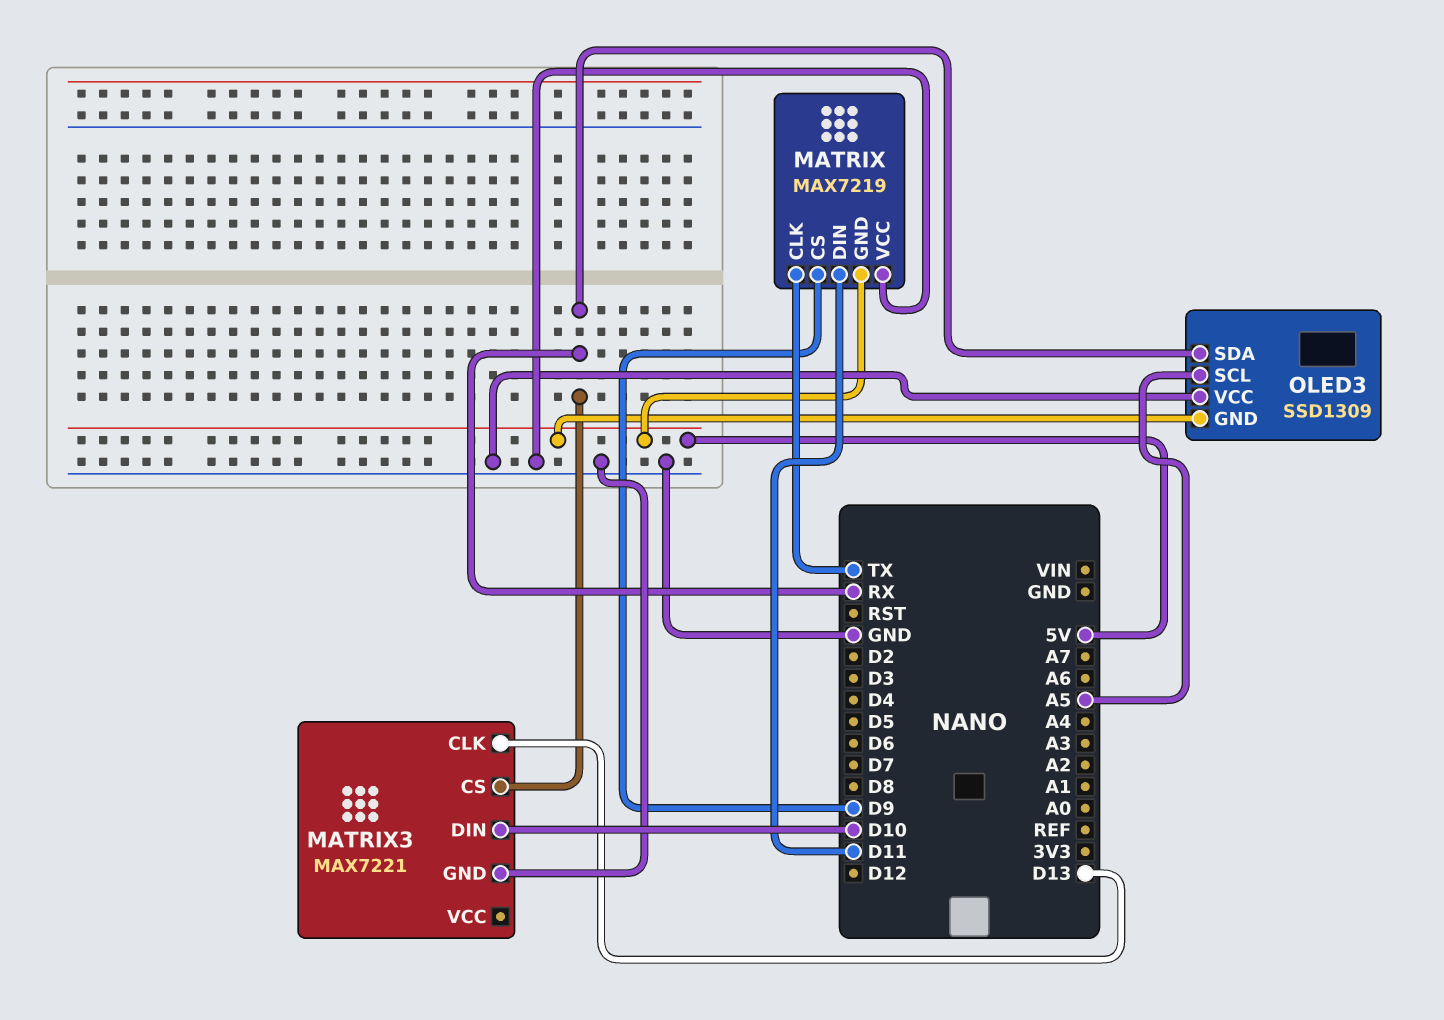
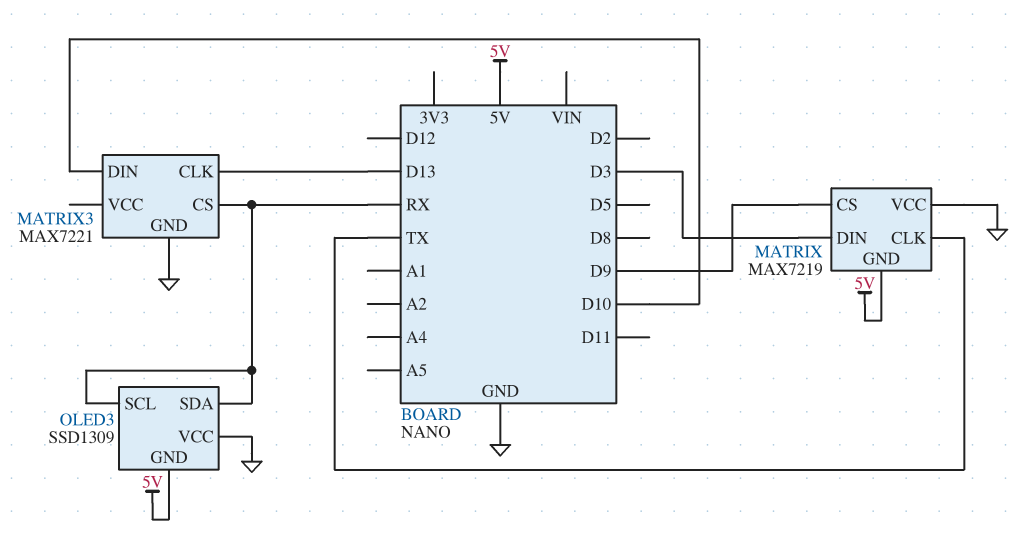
MATRIX pin DIN: D11 -> D3
OLED3 pin SCL: A5 -> RX

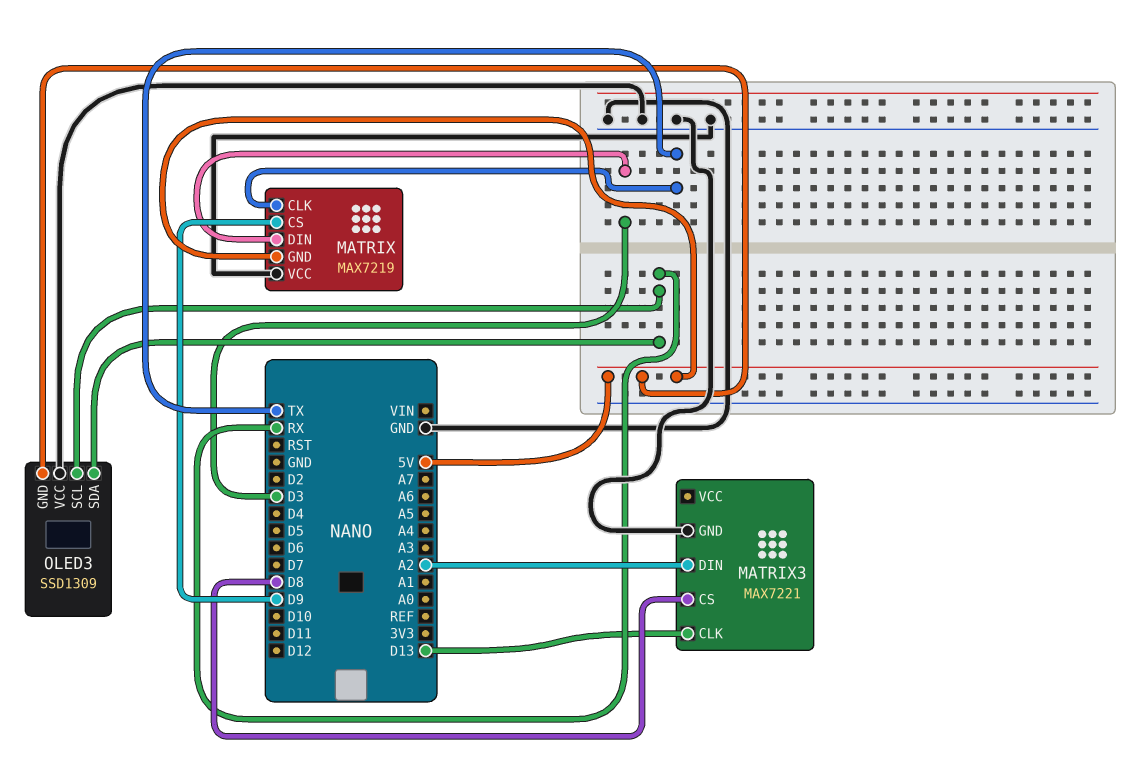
MATRIX3 pin CS: RX -> D8
MATRIX3 pin DIN: D10 -> A2

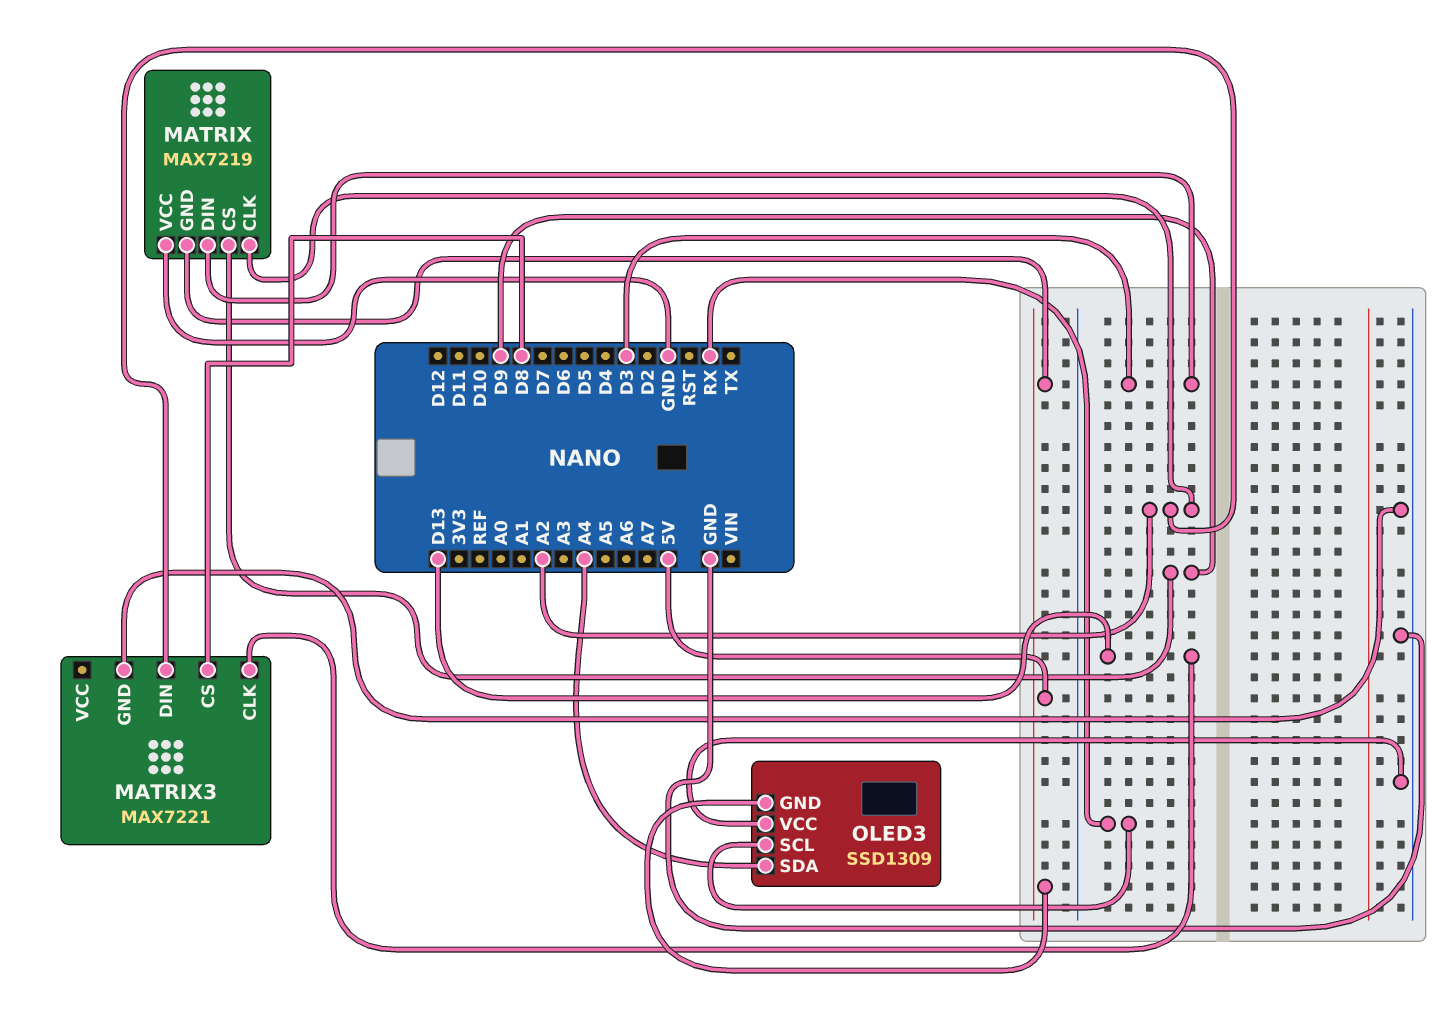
MATRIX pin CLK: TX -> A2
OLED3 pin SDA: RX -> A4

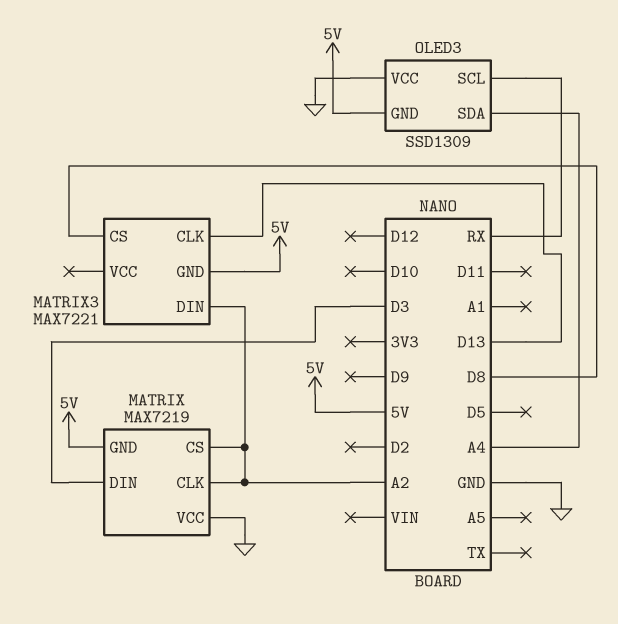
MATRIX pin CS: D9 -> A2
MATRIX3 pin GND: GND -> 5V

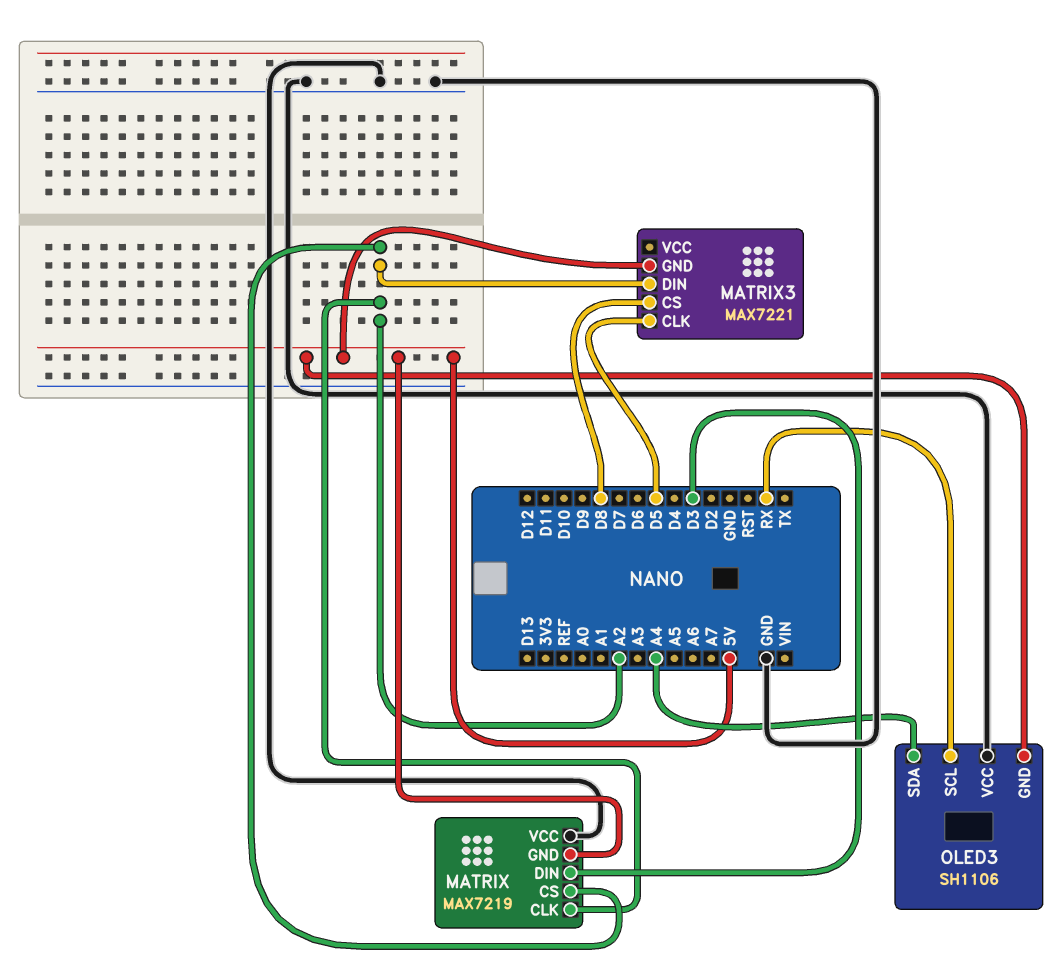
MATRIX3 pin CLK: D13 -> D5
OLED3: SSD1309 -> SH1106

